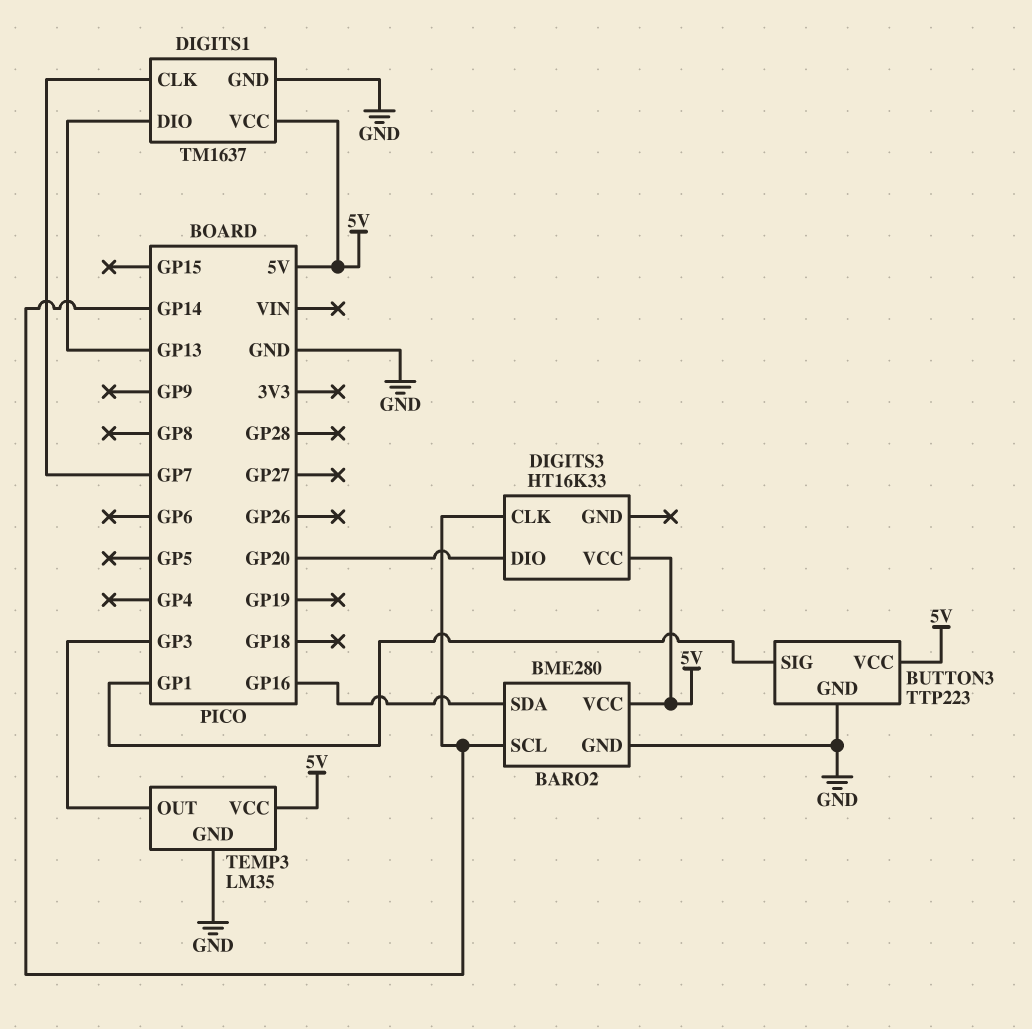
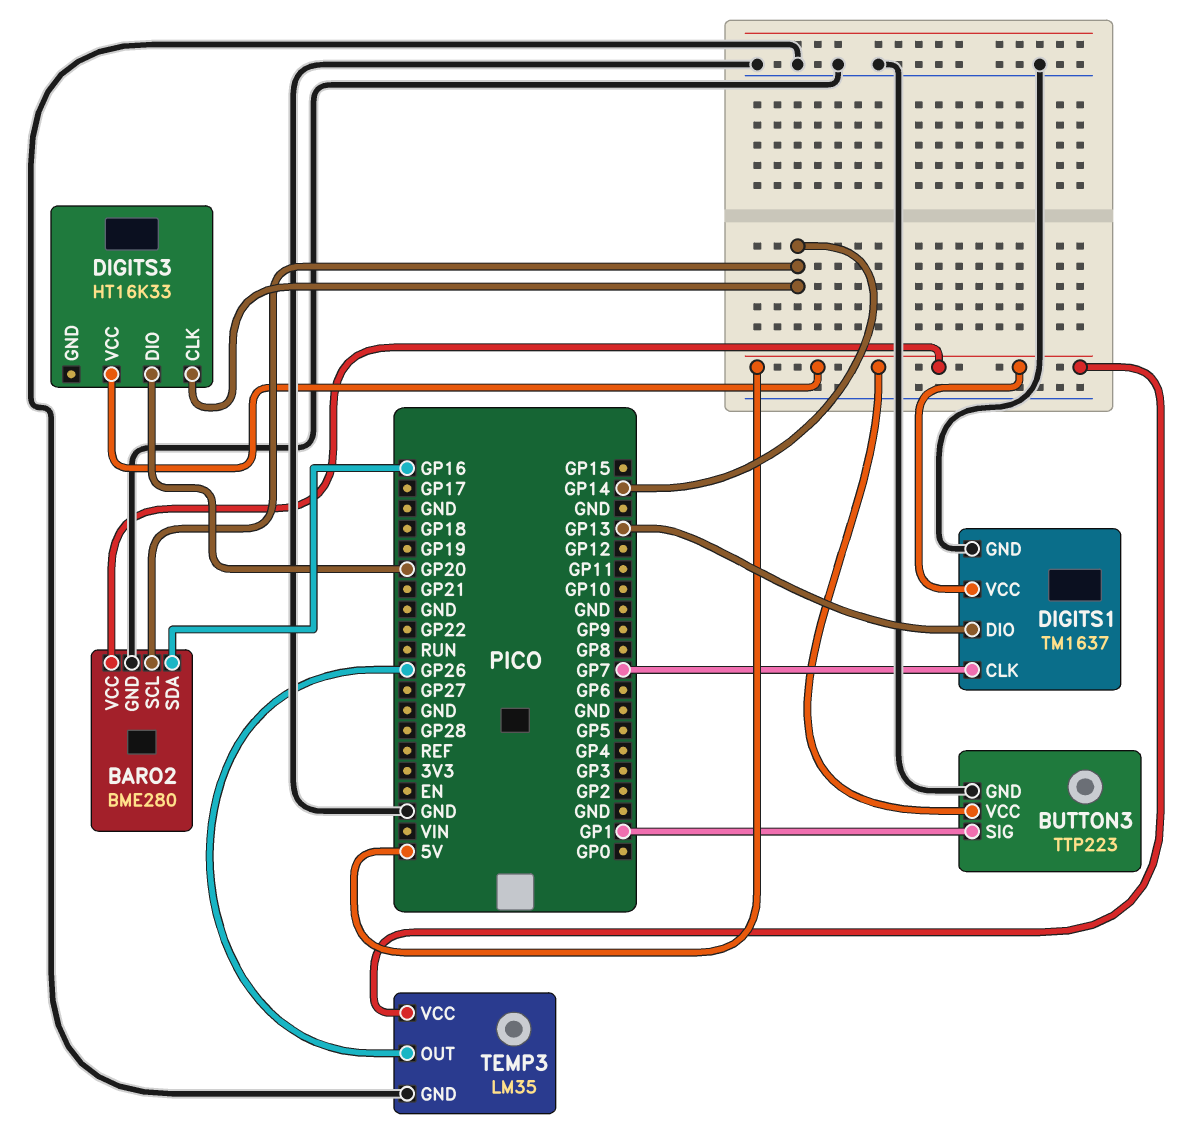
TEMP3 pin OUT: GP3 -> GP26

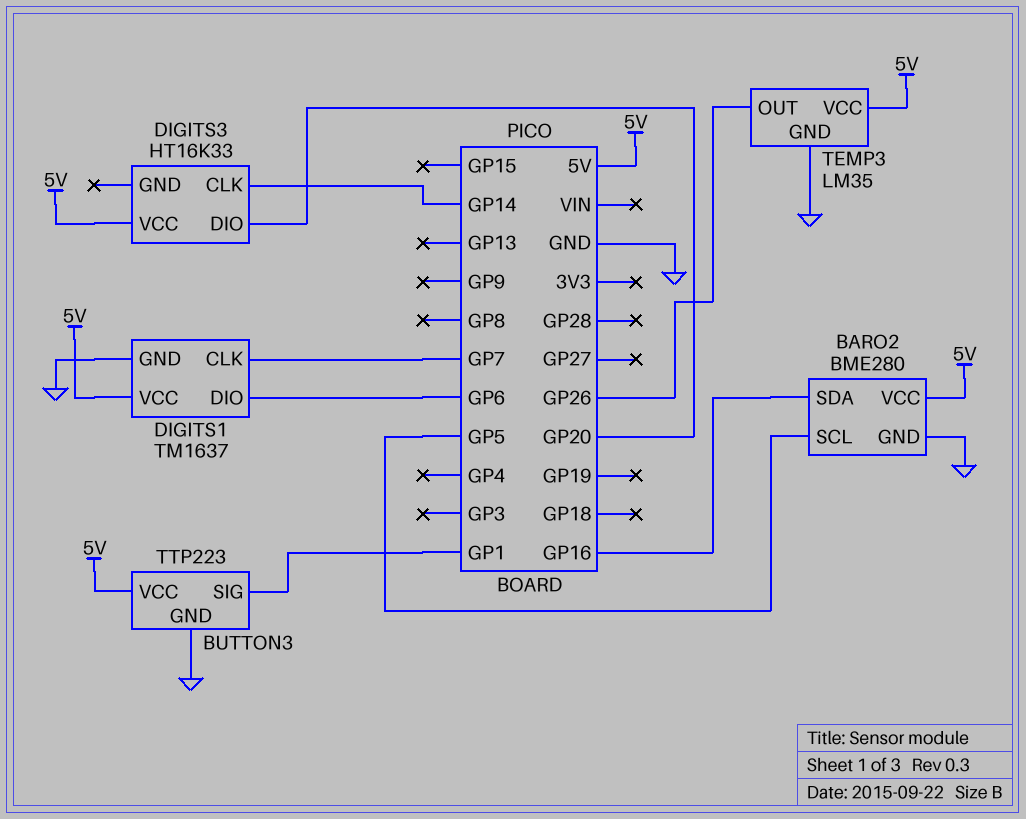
BARO2 pin SCL: GP14 -> GP5
DIGITS1 pin DIO: GP13 -> GP6

